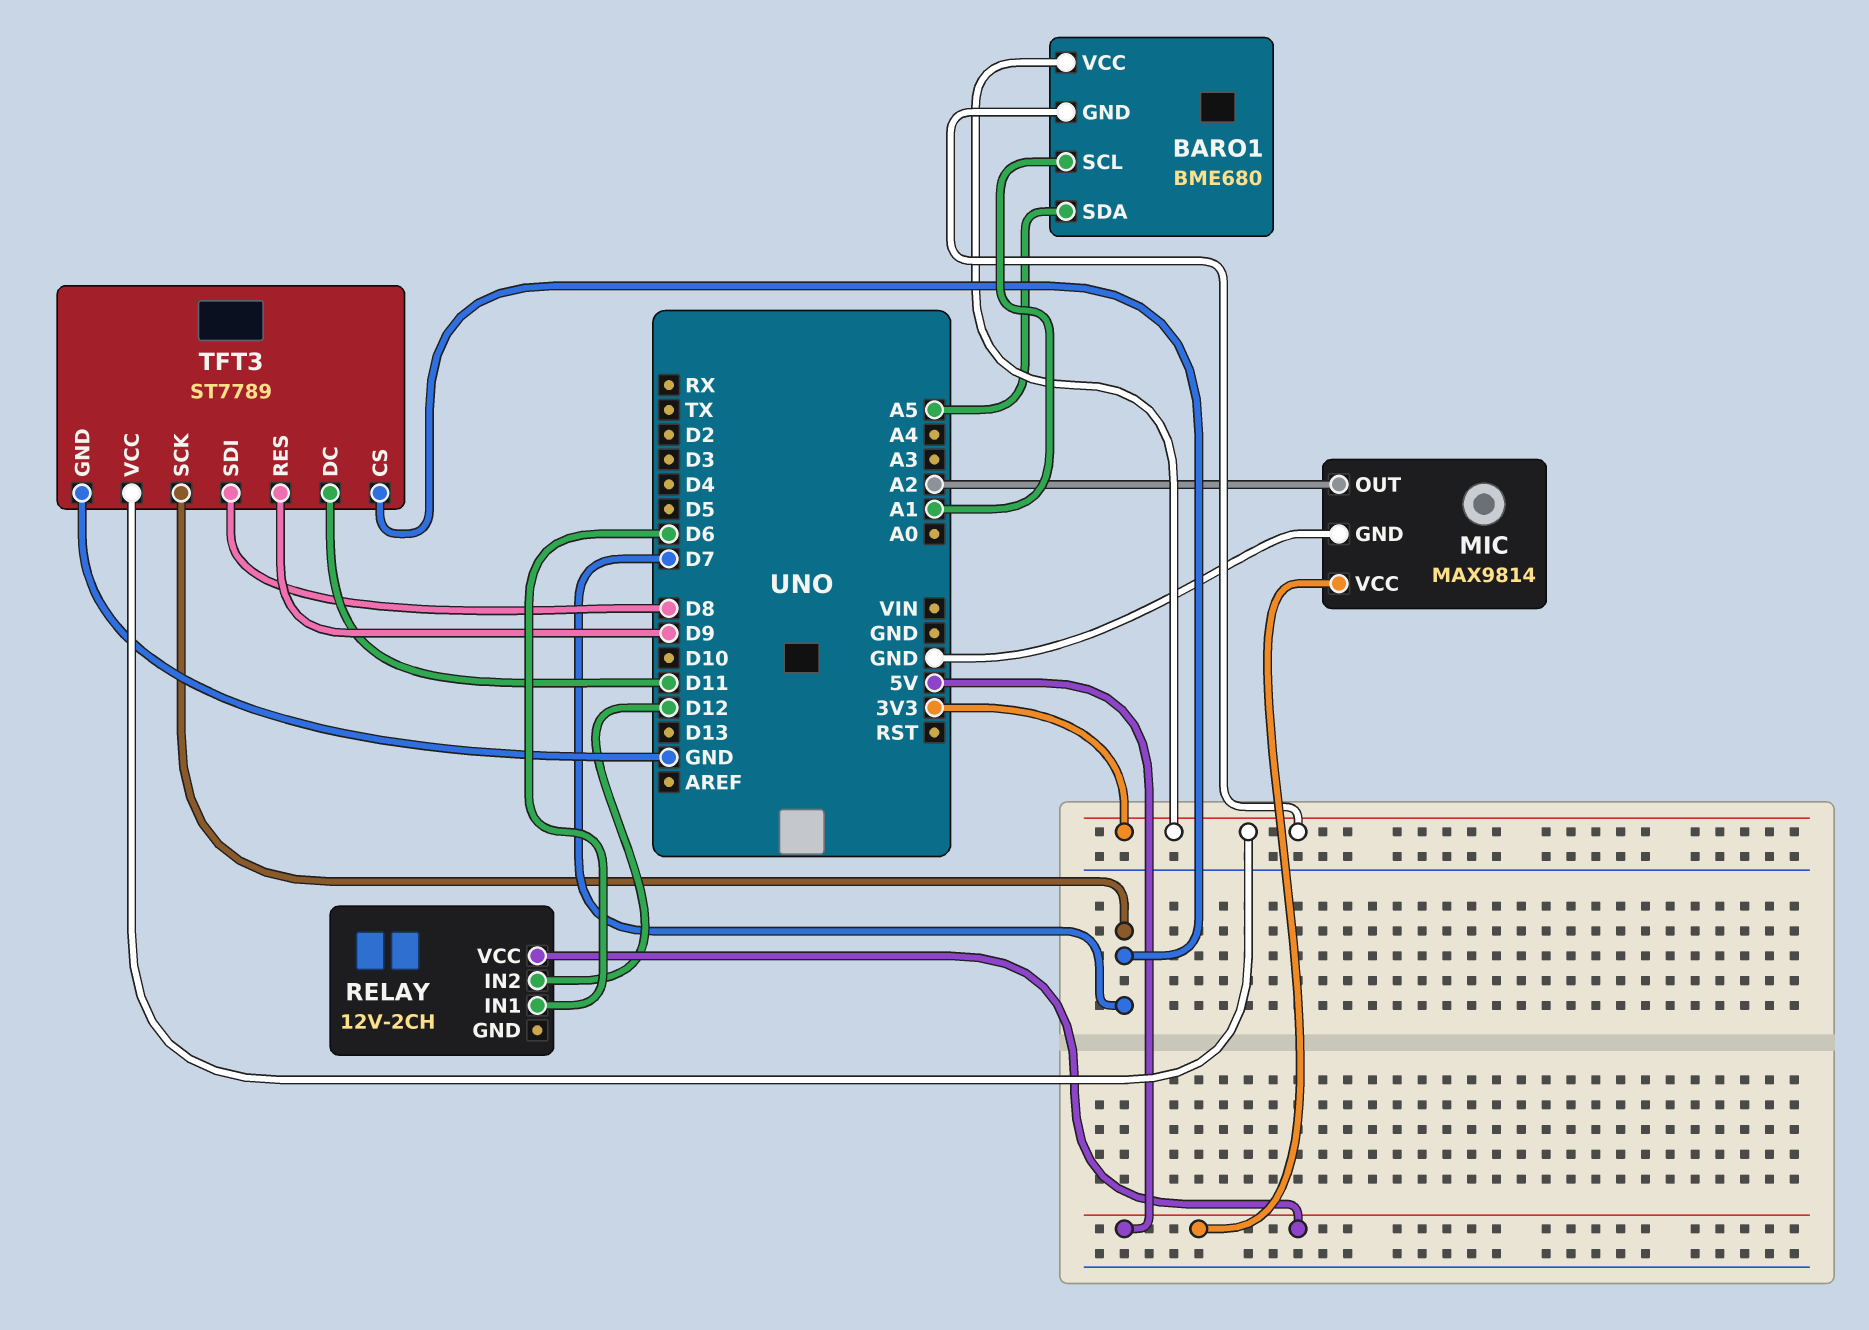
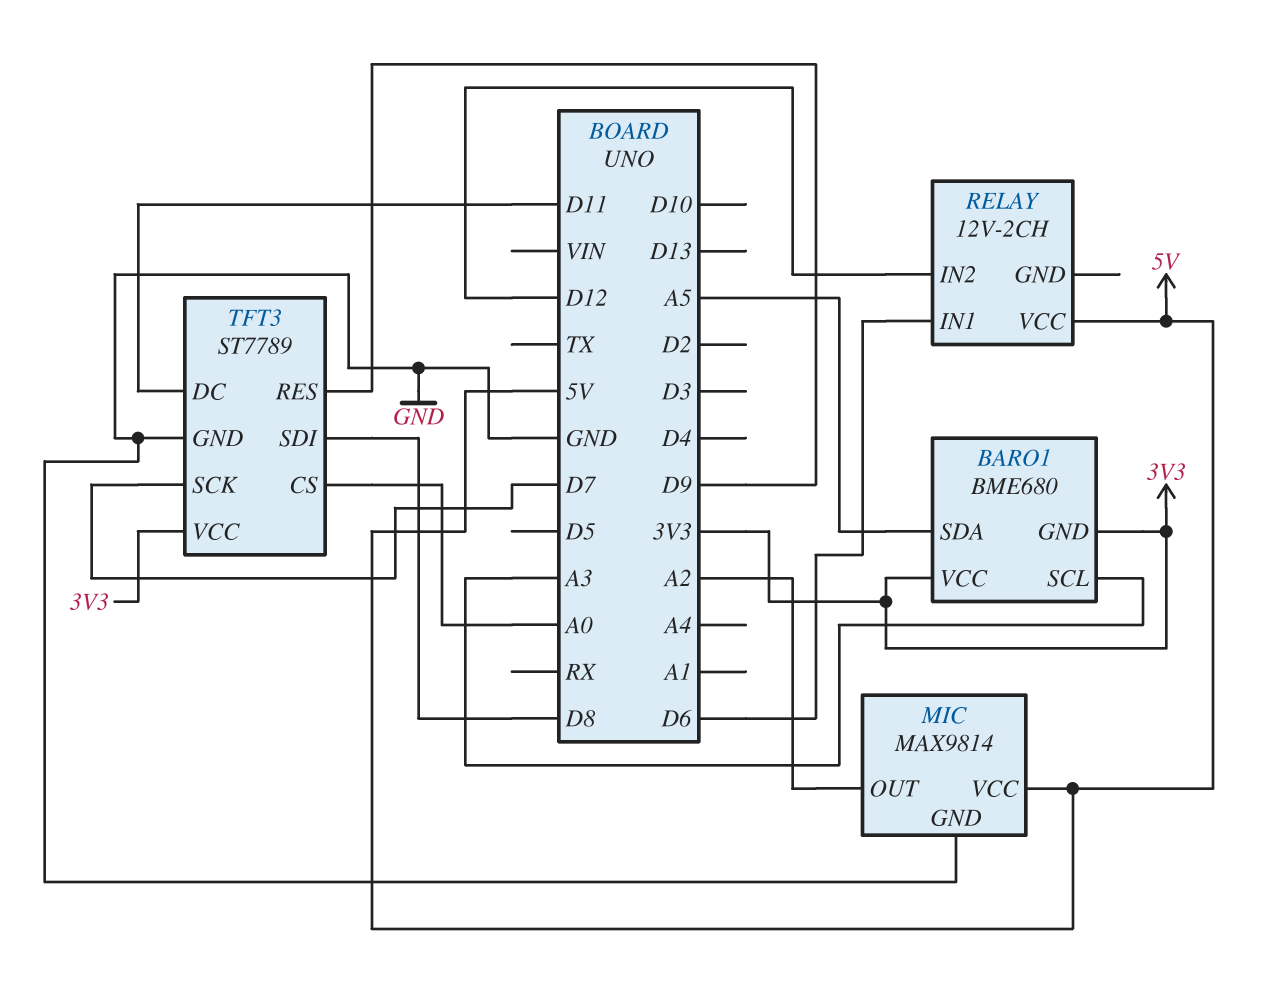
BARO1 pin SCL: A1 -> A3
TFT3 pin CS: D7 -> A0

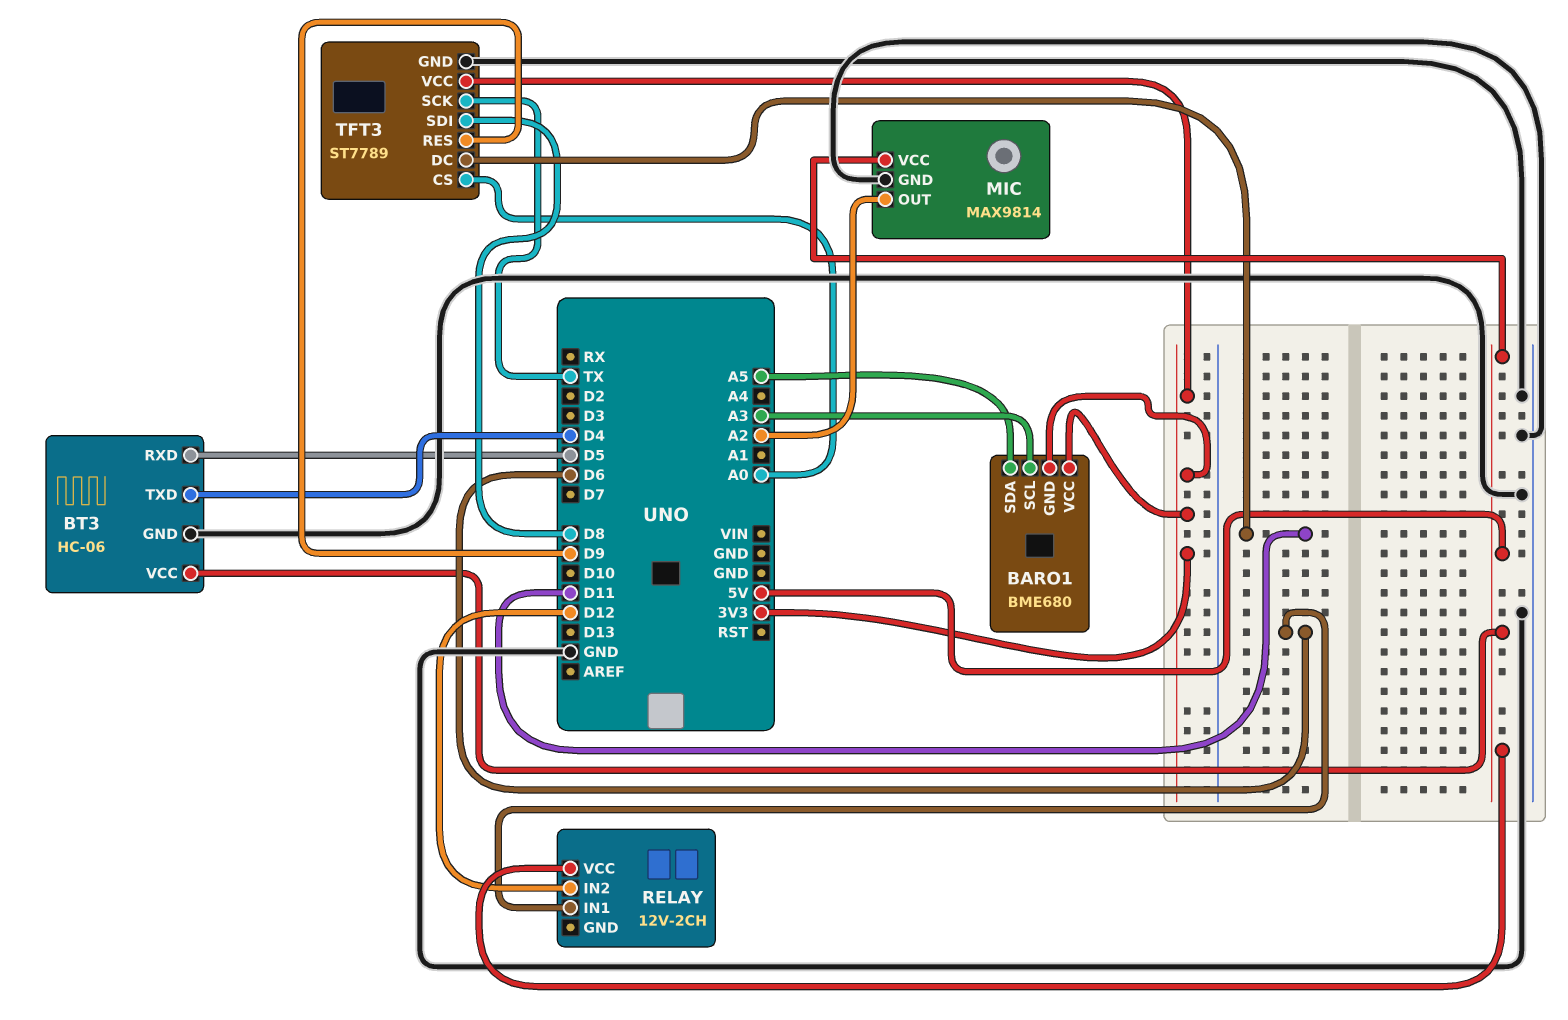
BT3: none -> HC-06
BT3 pin GND: none -> GND
BT3 pin RXD: none -> D5
BT3 pin TXD: none -> D4
BT3 pin VCC: none -> 5V
TFT3 pin SCK: D7 -> TX

